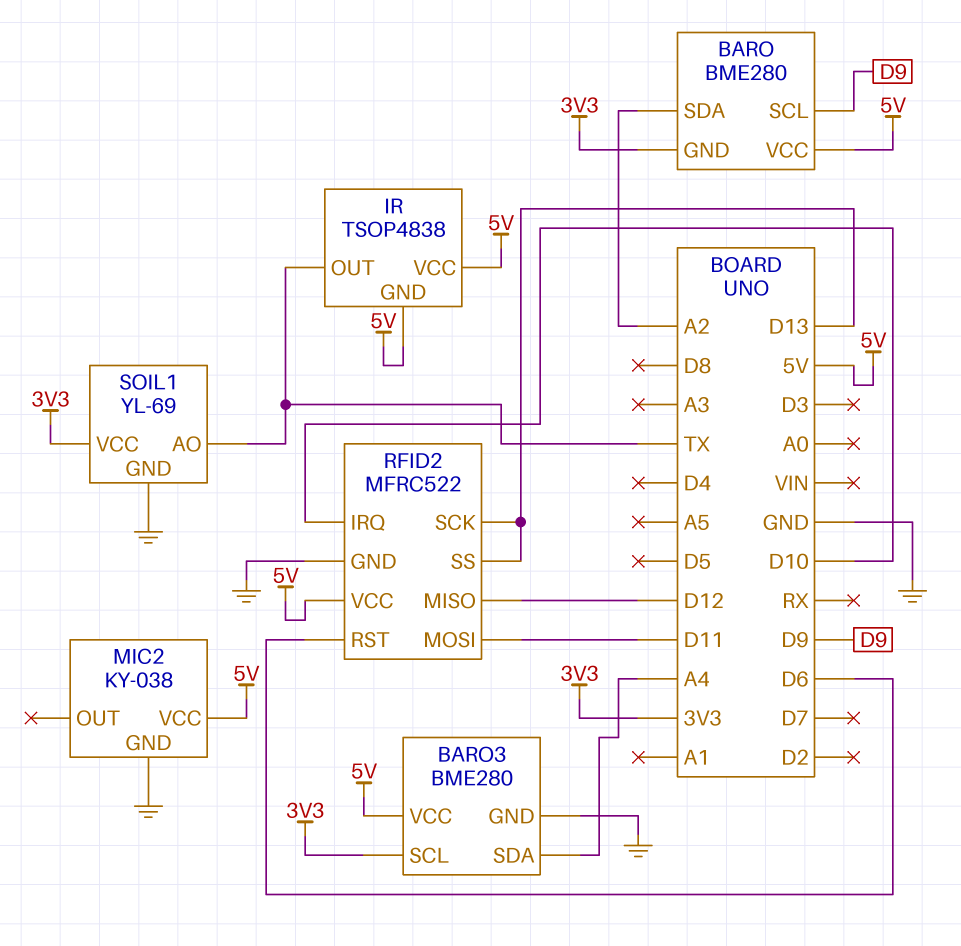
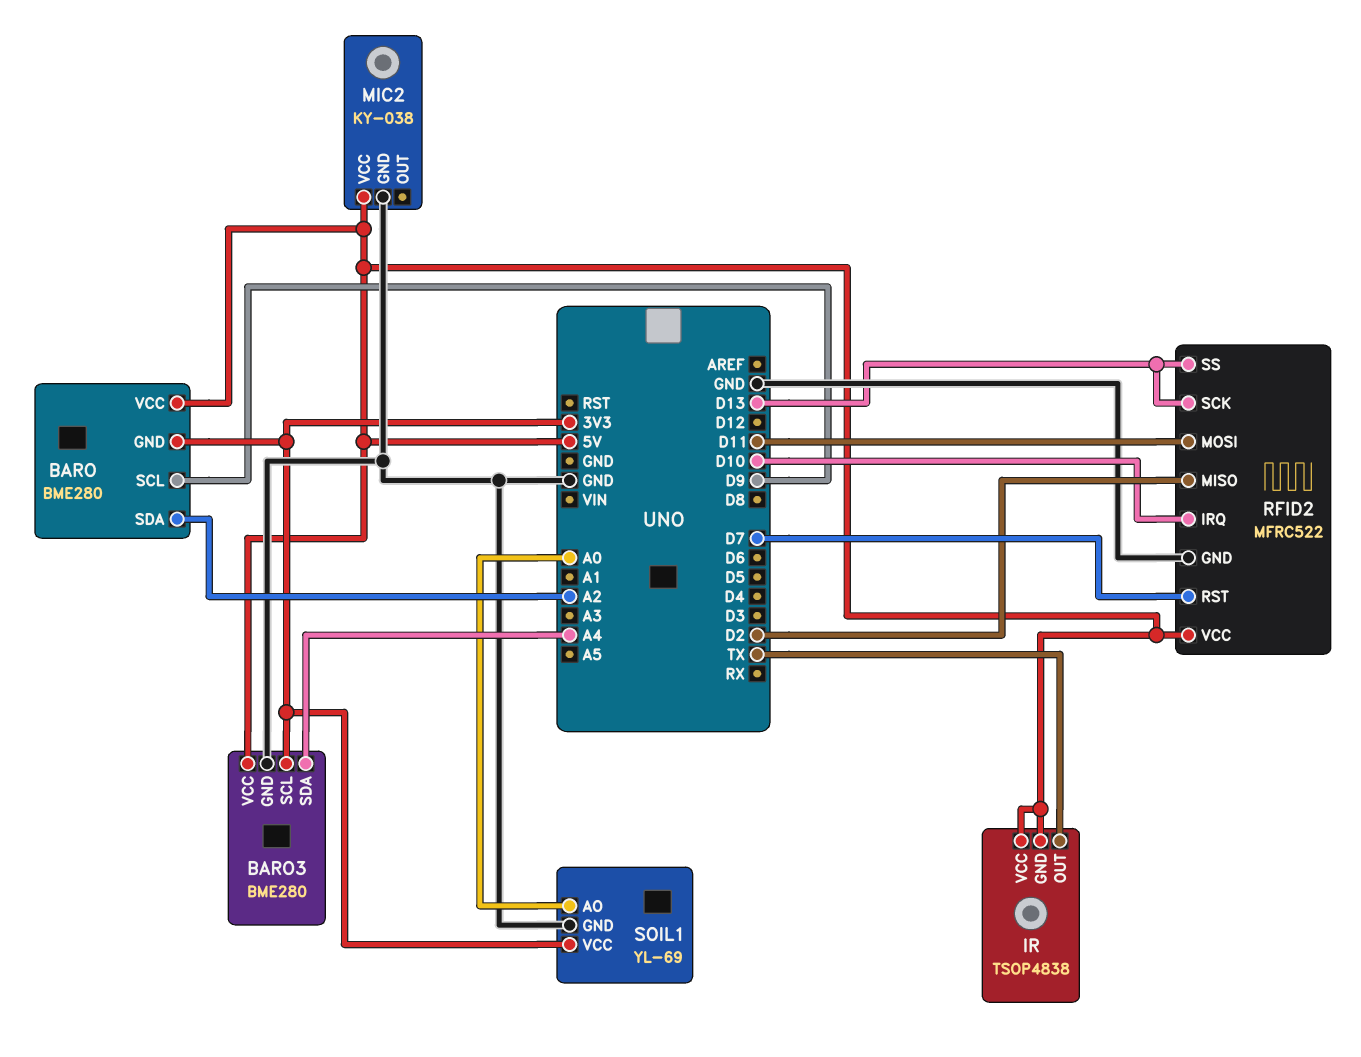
RFID2 pin MISO: D12 -> D2
RFID2 pin RST: D6 -> D7
SOIL1 pin AO: TX -> A0

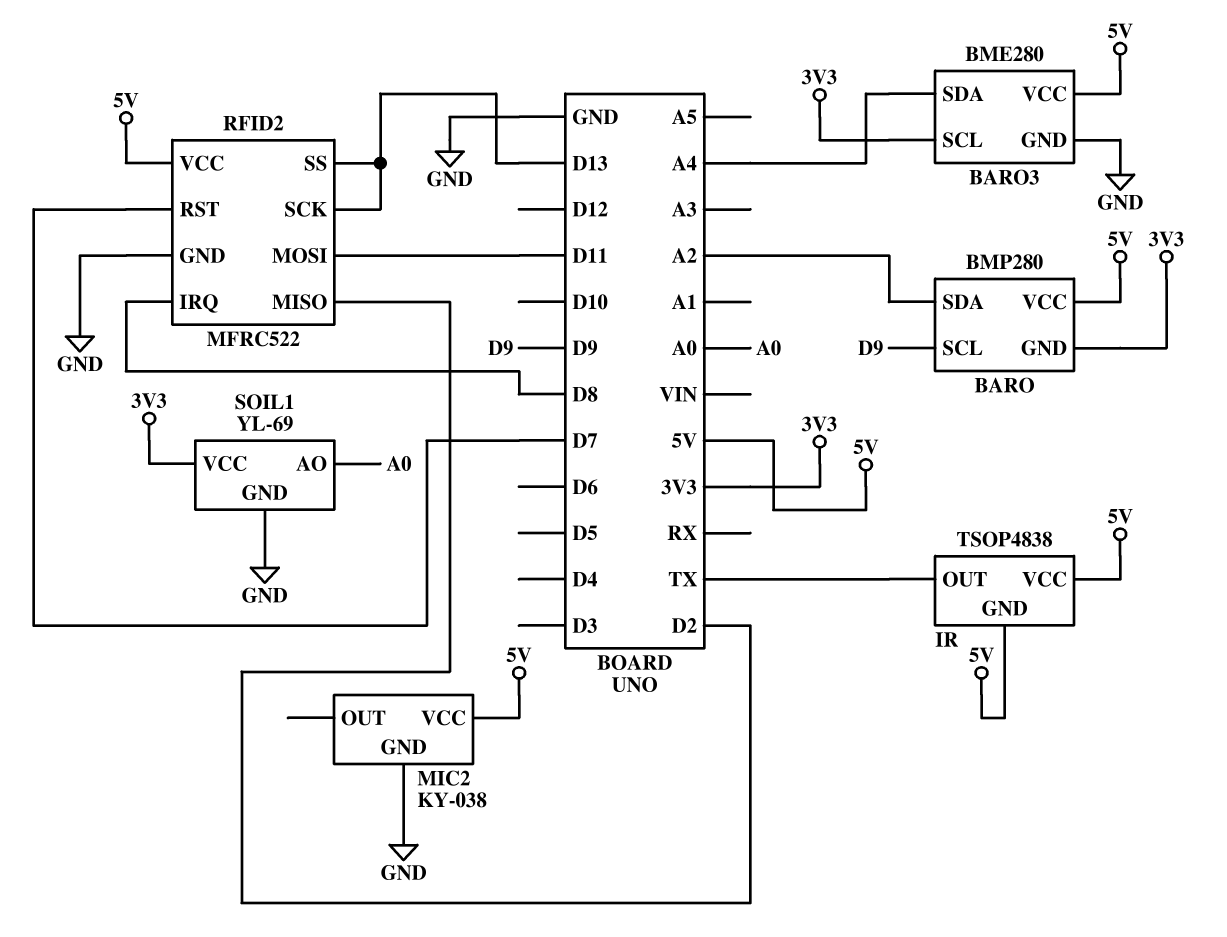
BARO: BME280 -> BMP280
RFID2 pin IRQ: D10 -> D8

